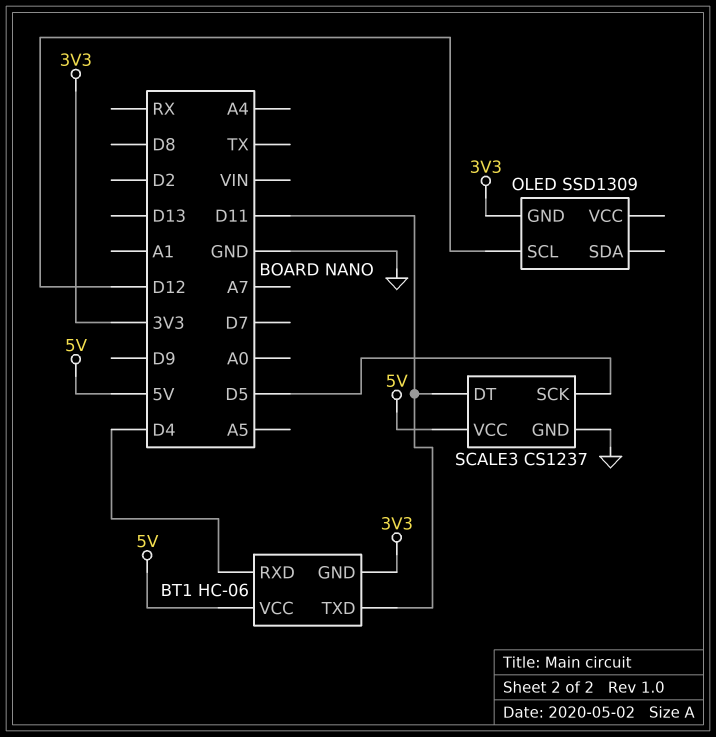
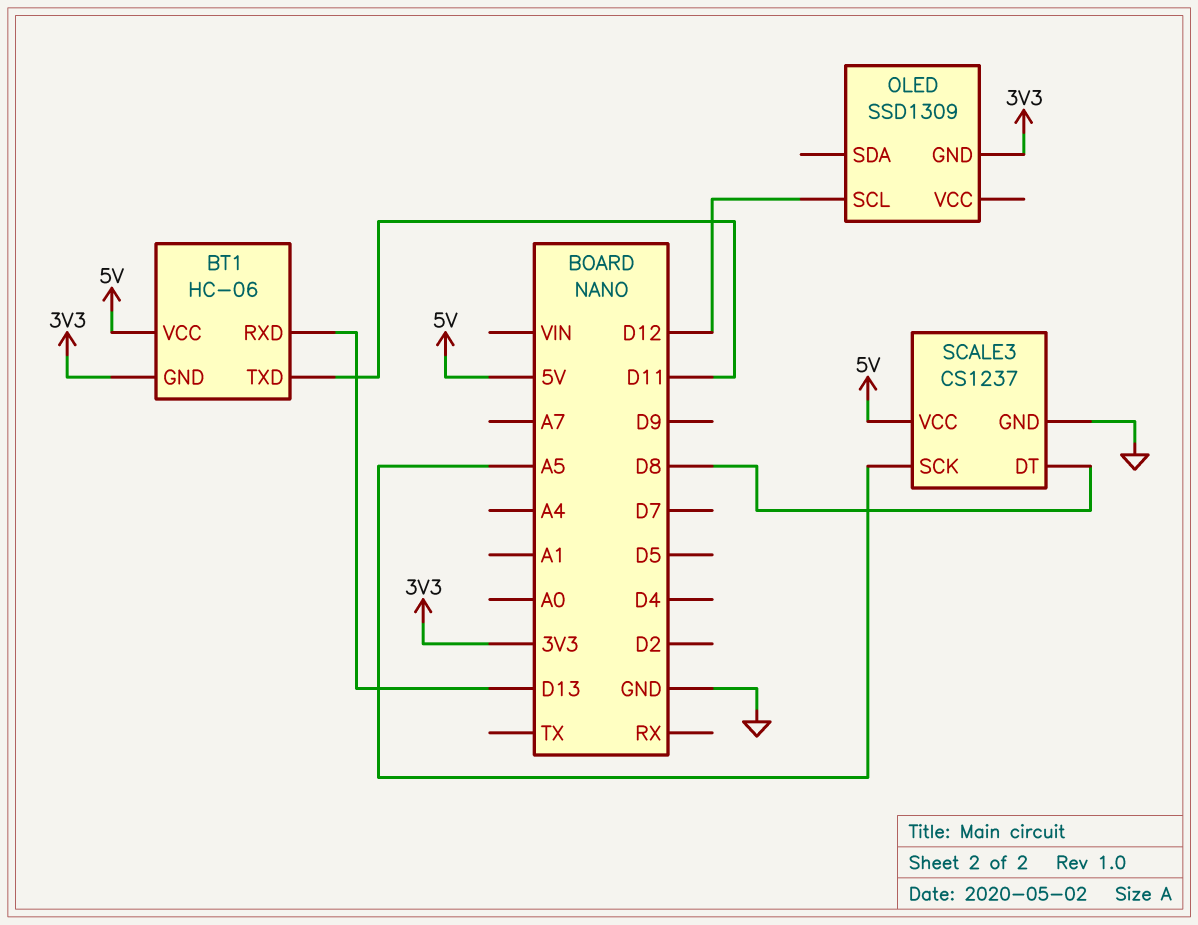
BT1 pin RXD: D4 -> D13
SCALE3 pin DT: D11 -> D8
SCALE3 pin SCK: D5 -> A5

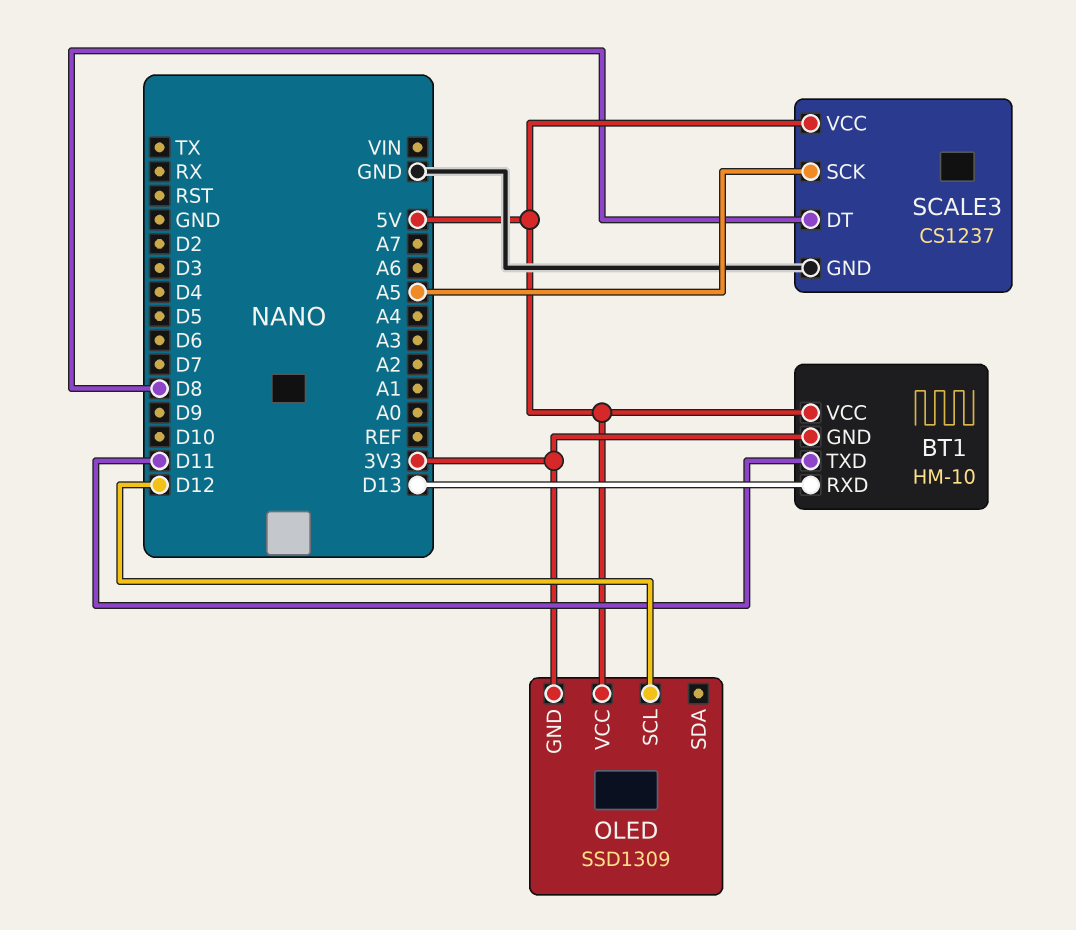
BT1: HC-06 -> HM-10
OLED pin VCC: none -> 5V

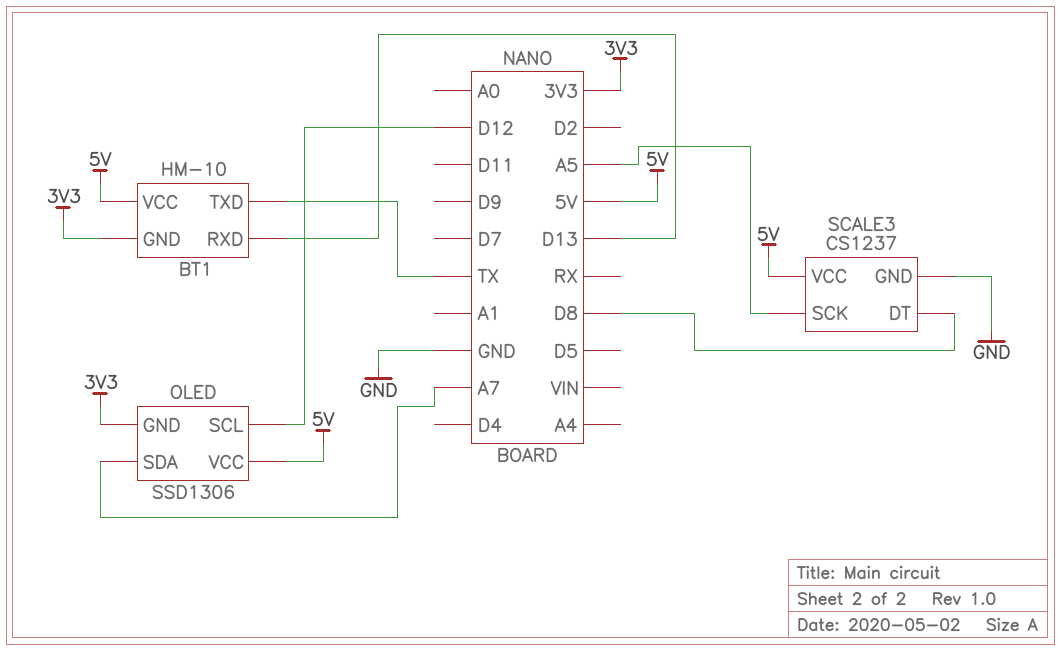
BT1 pin TXD: D11 -> TX
OLED: SSD1309 -> SSD1306
OLED pin SDA: none -> A7

